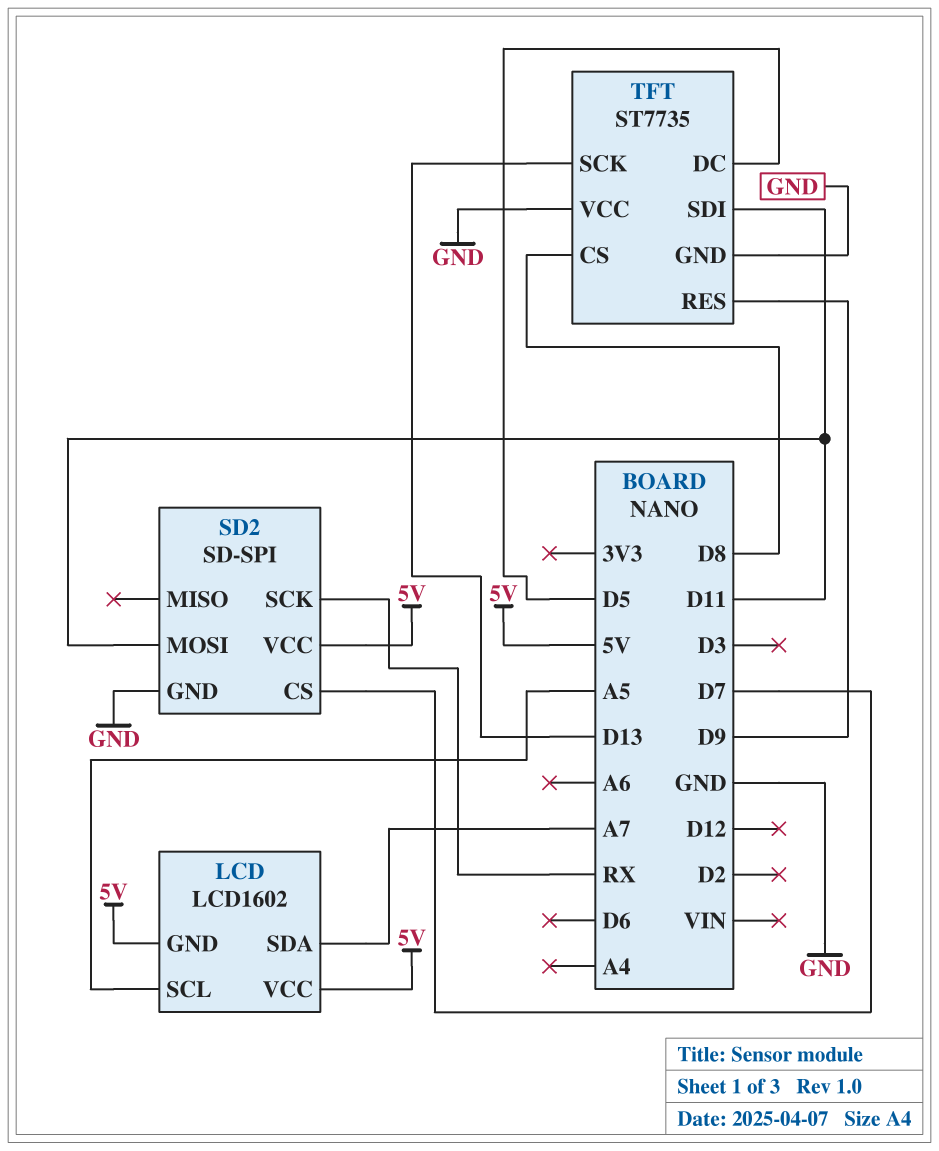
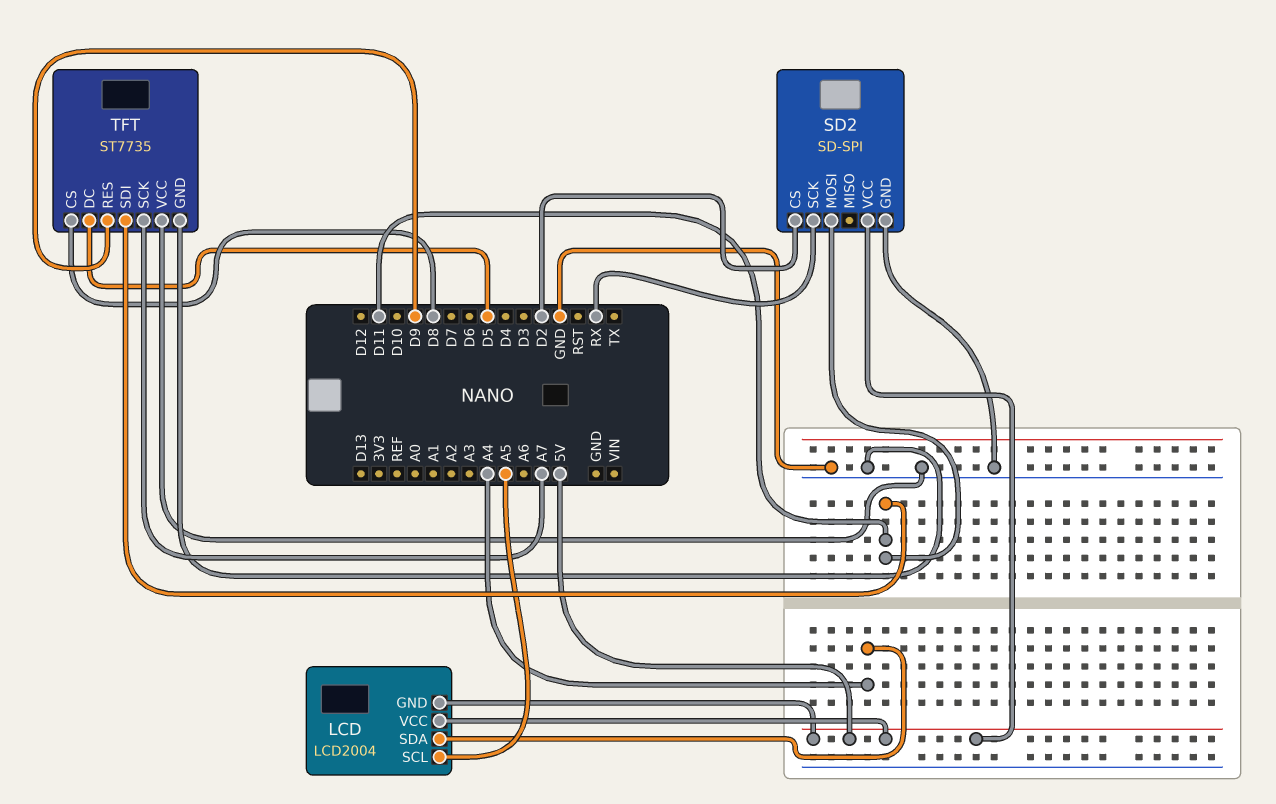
LCD: LCD1602 -> LCD2004
LCD pin SDA: A7 -> A4
SD2 pin CS: D7 -> D2
TFT pin SCK: D13 -> A7

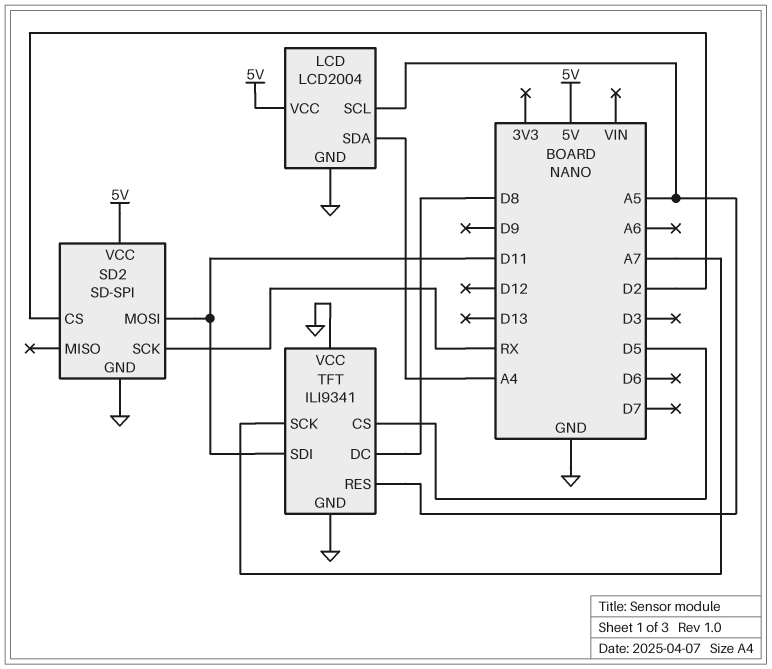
LCD pin GND: 5V -> GND
TFT: ST7735 -> ILI9341
TFT pin CS: D8 -> D5
TFT pin DC: D5 -> D8
TFT pin RES: D9 -> A5

